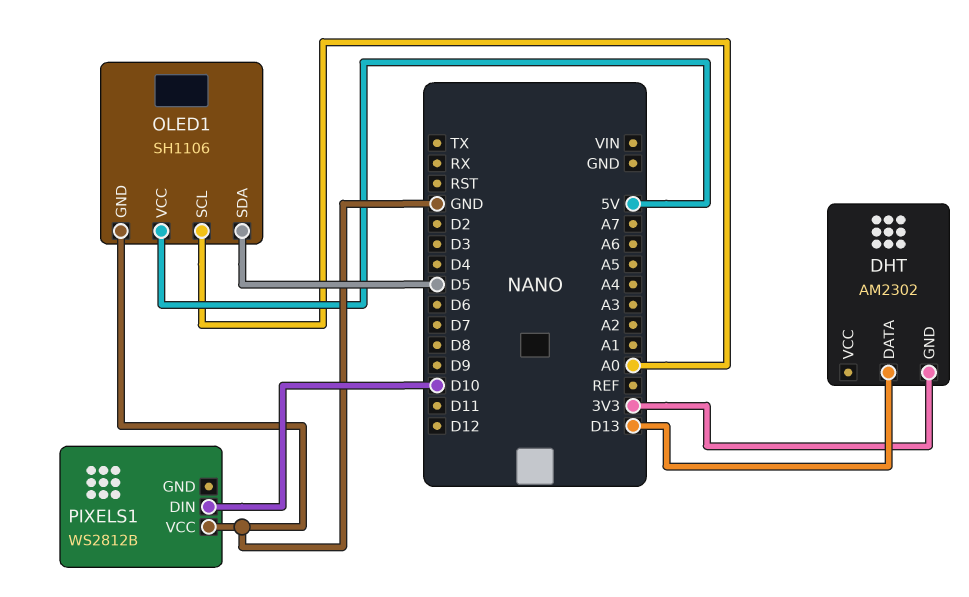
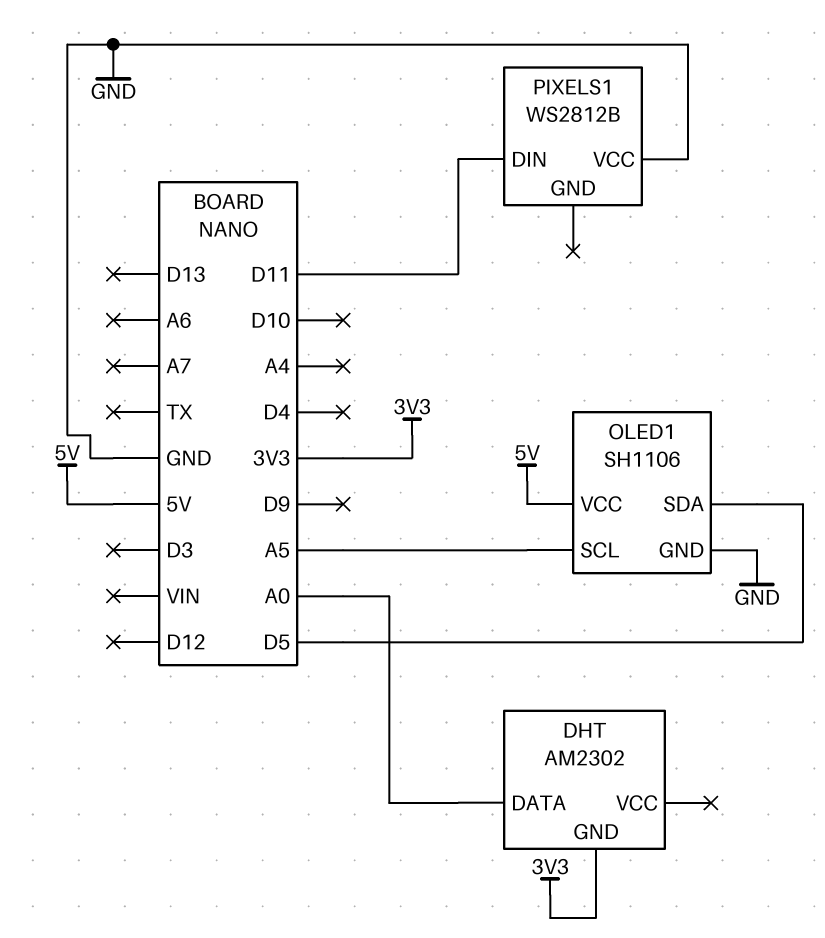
DHT pin DATA: D13 -> A0
OLED1 pin SCL: A0 -> A5
PIXELS1 pin DIN: D10 -> D11

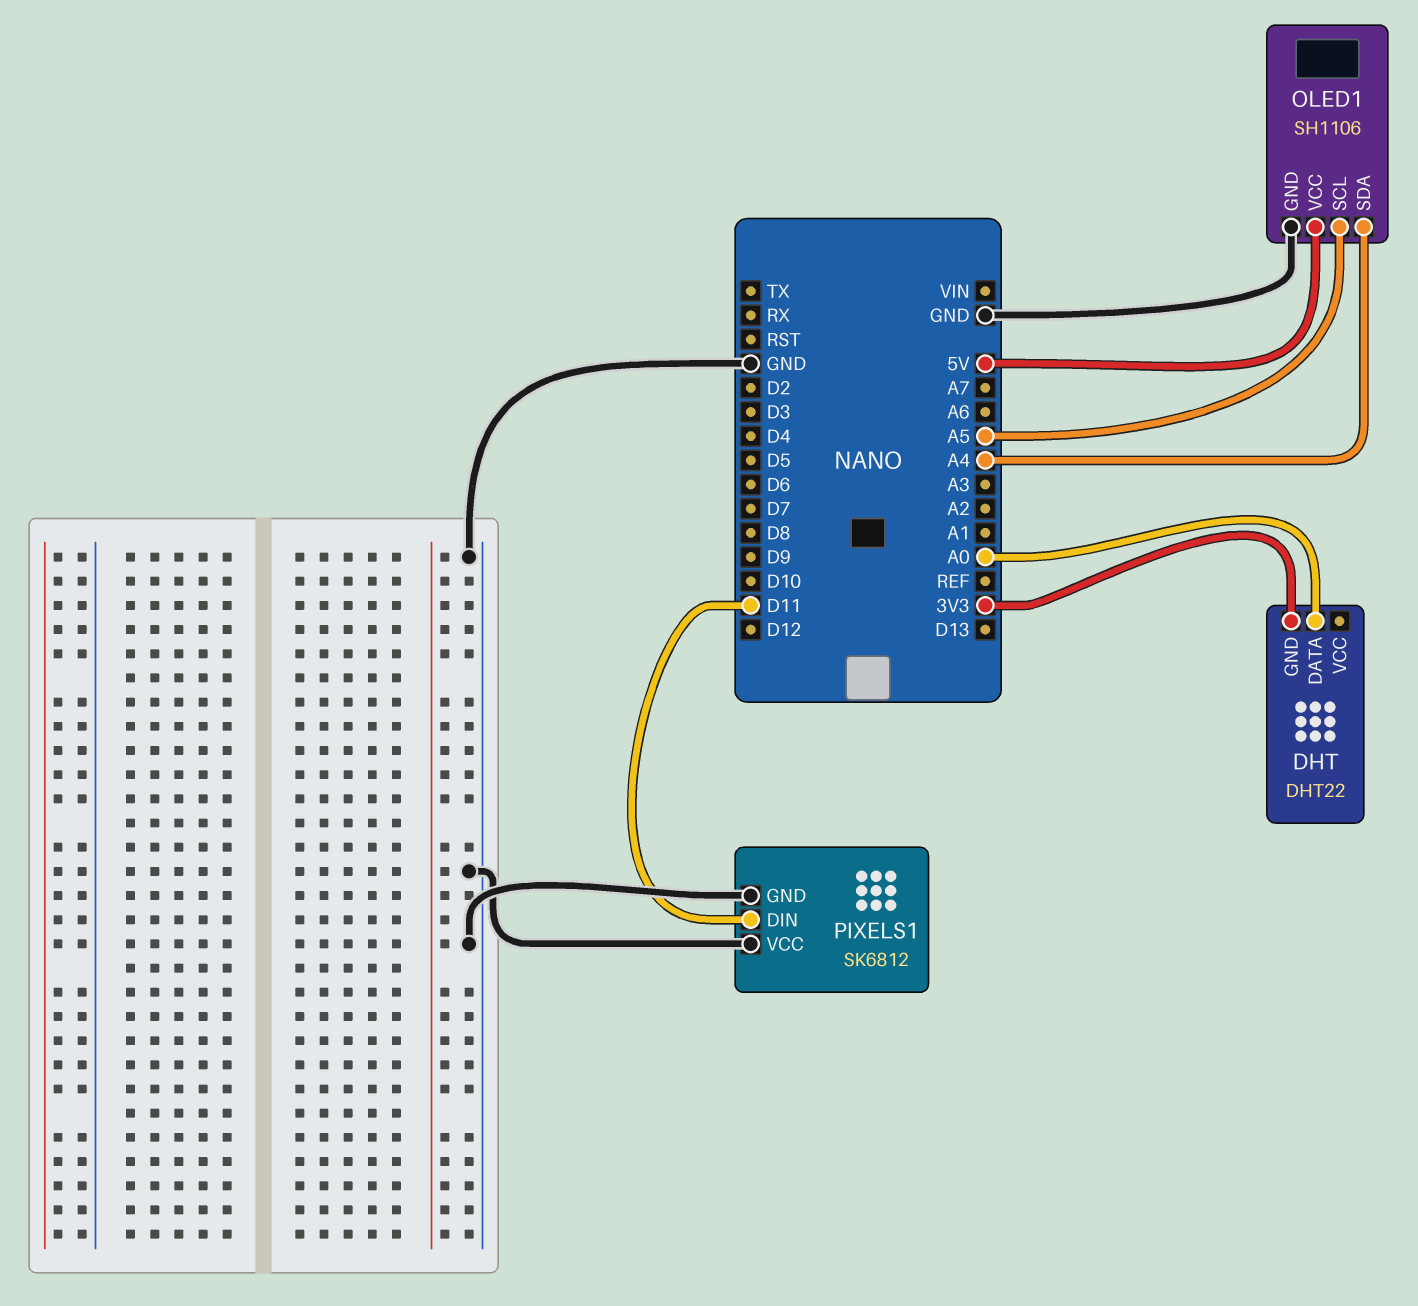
DHT: AM2302 -> DHT22
OLED1 pin SDA: D5 -> A4
PIXELS1: WS2812B -> SK6812
PIXELS1 pin GND: none -> GND

